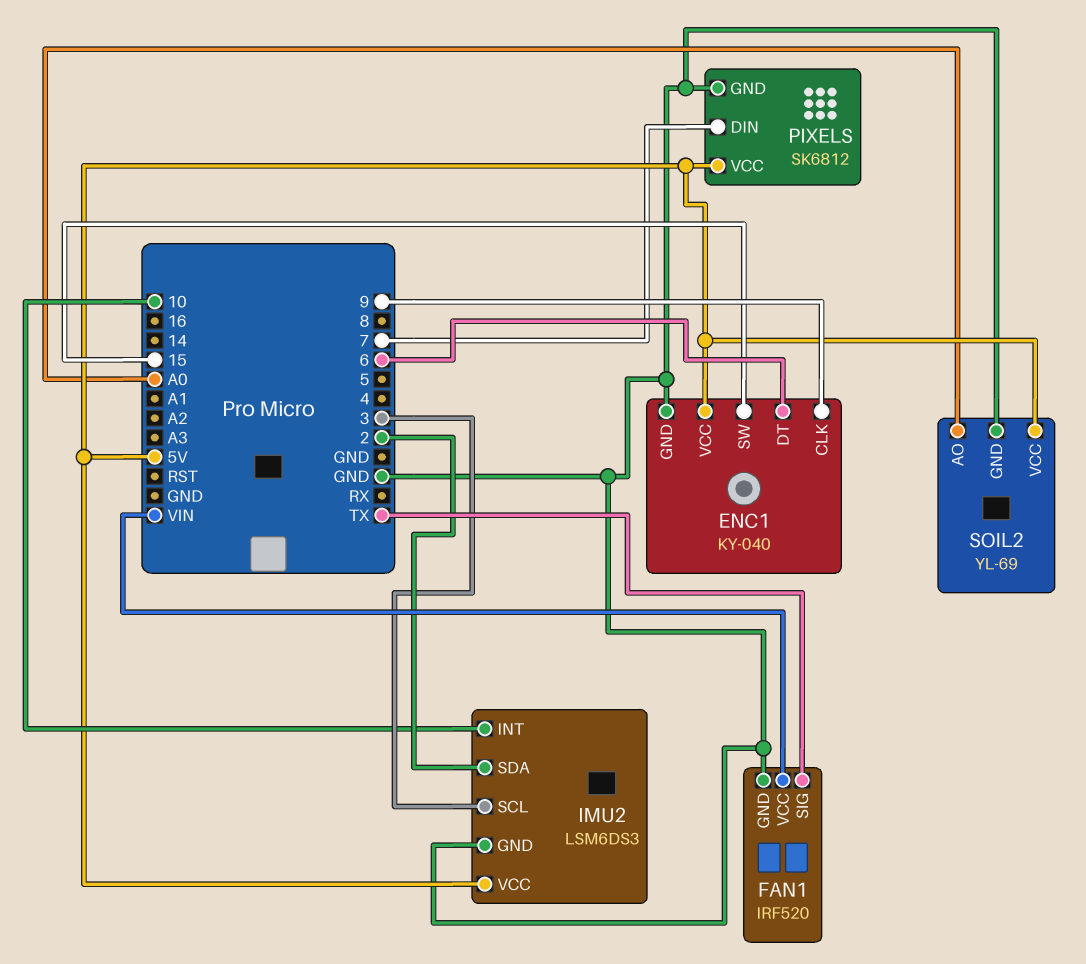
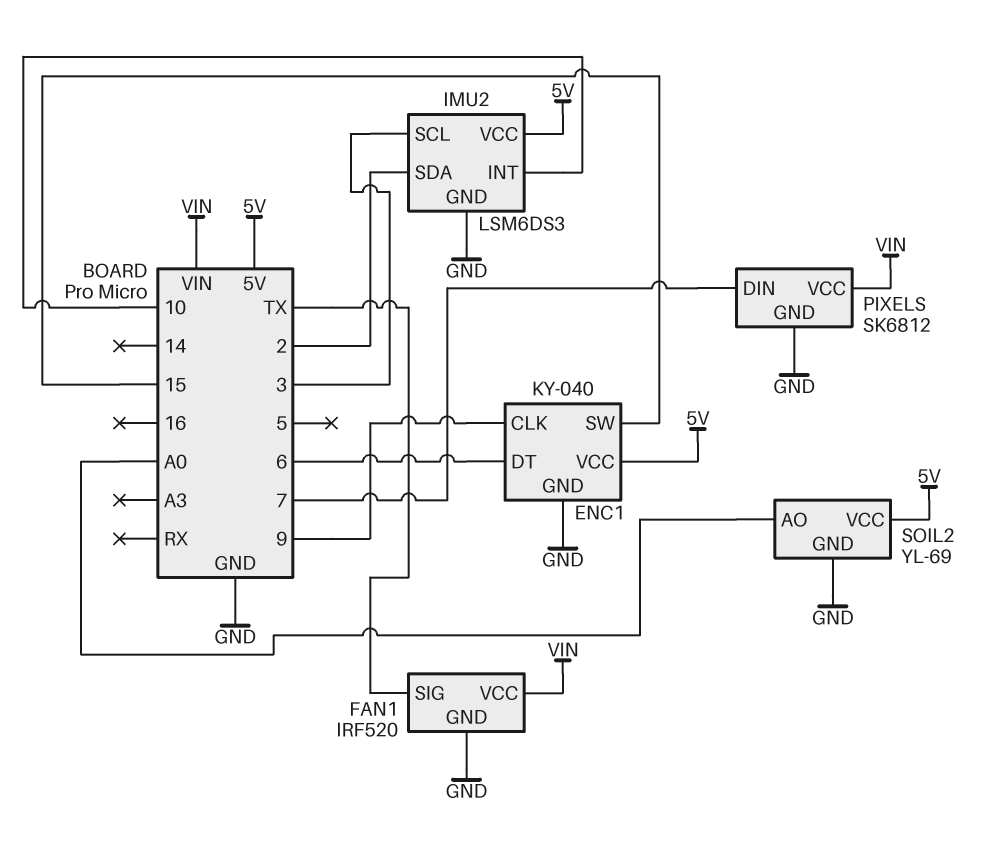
PIXELS pin VCC: 5V -> VIN

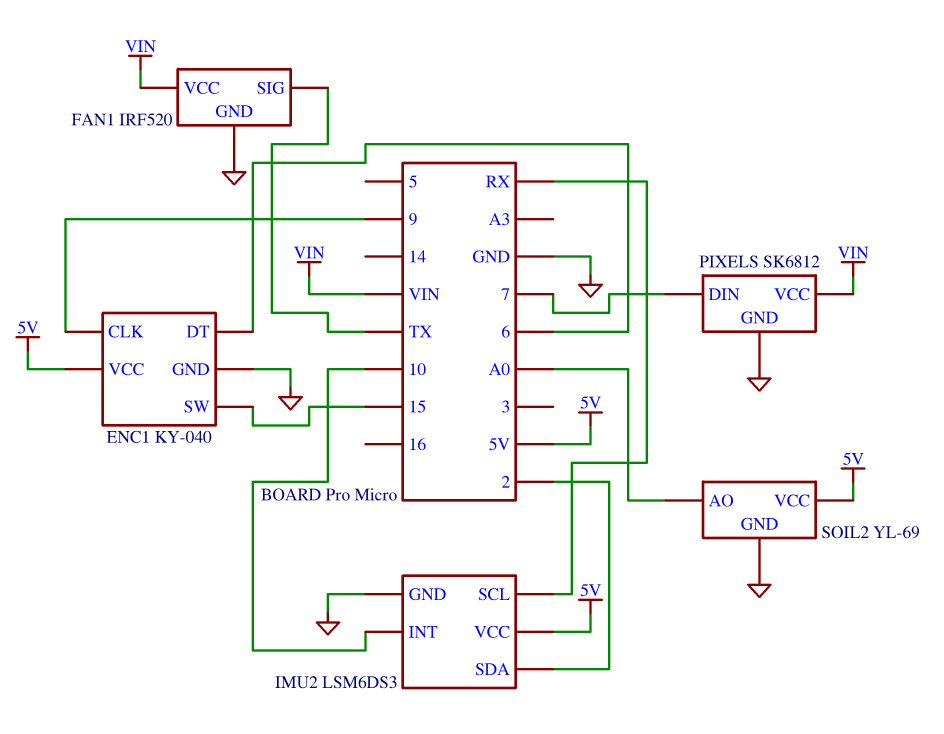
IMU2 pin SCL: 3 -> RX

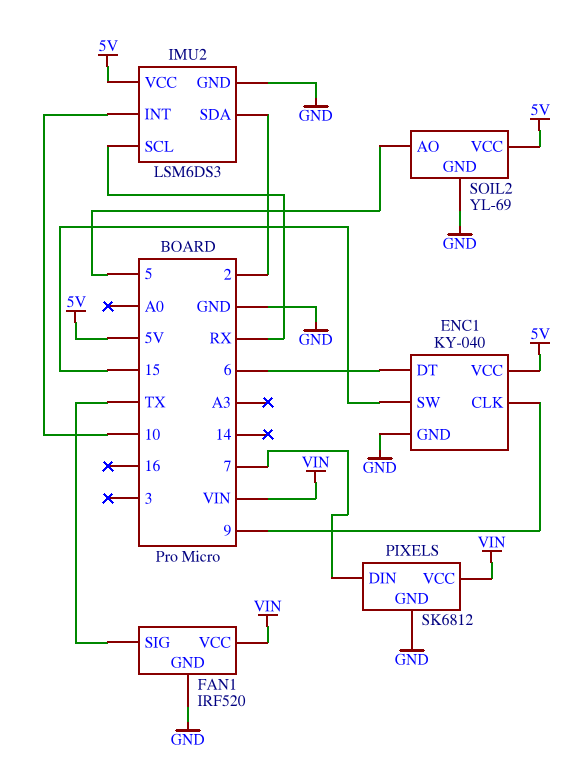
SOIL2 pin AO: A0 -> 5

